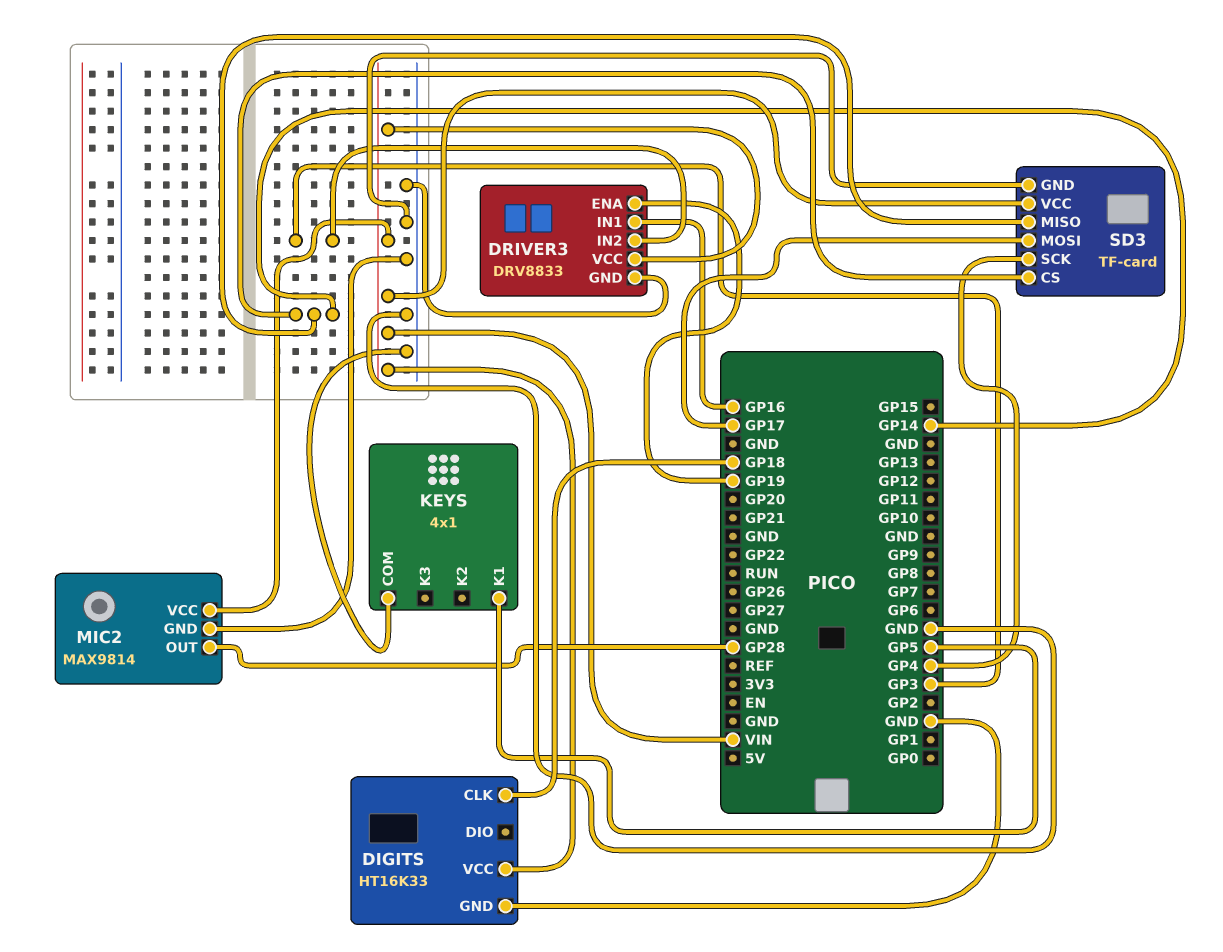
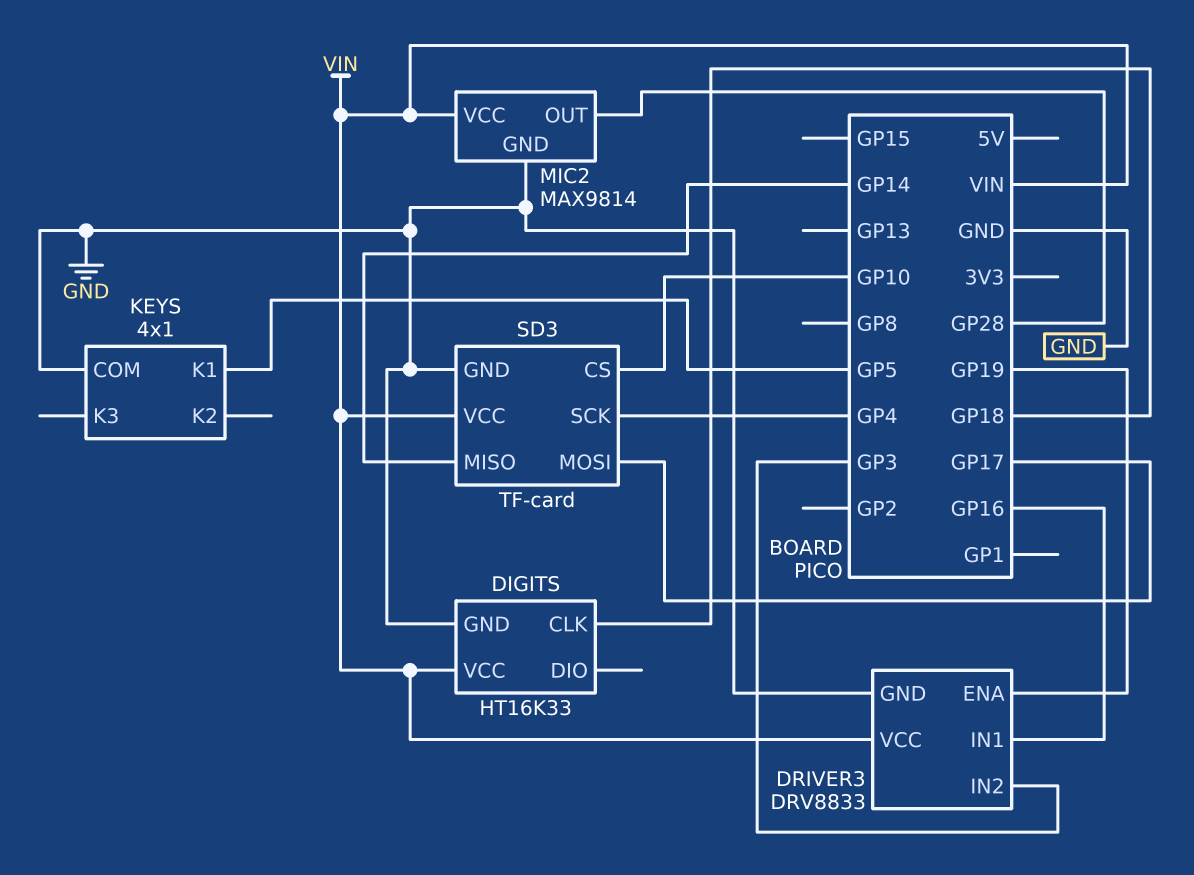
SD3 pin CS: GP14 -> GP10

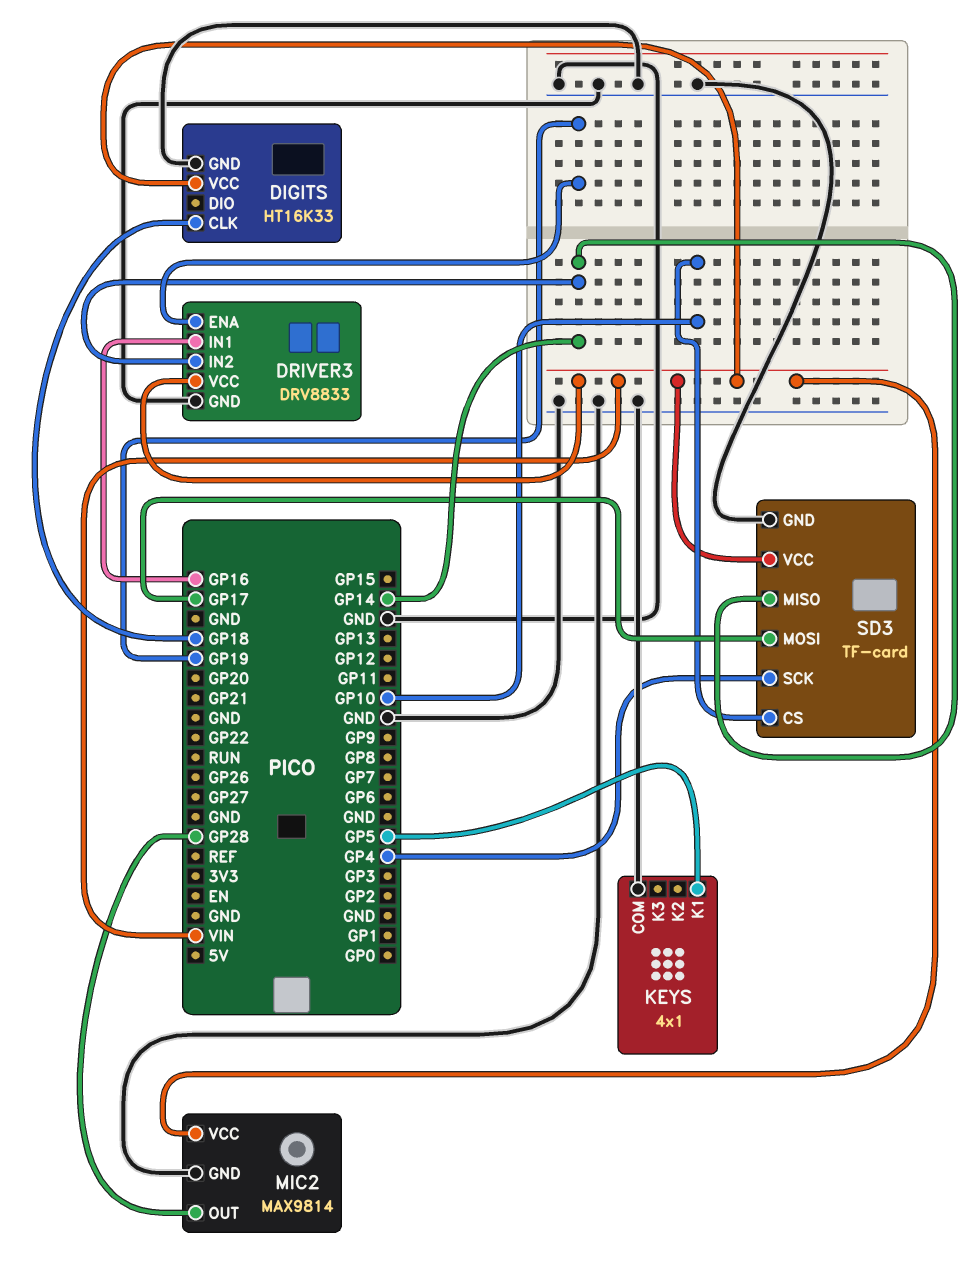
DRIVER3 pin IN2: GP3 -> GP14

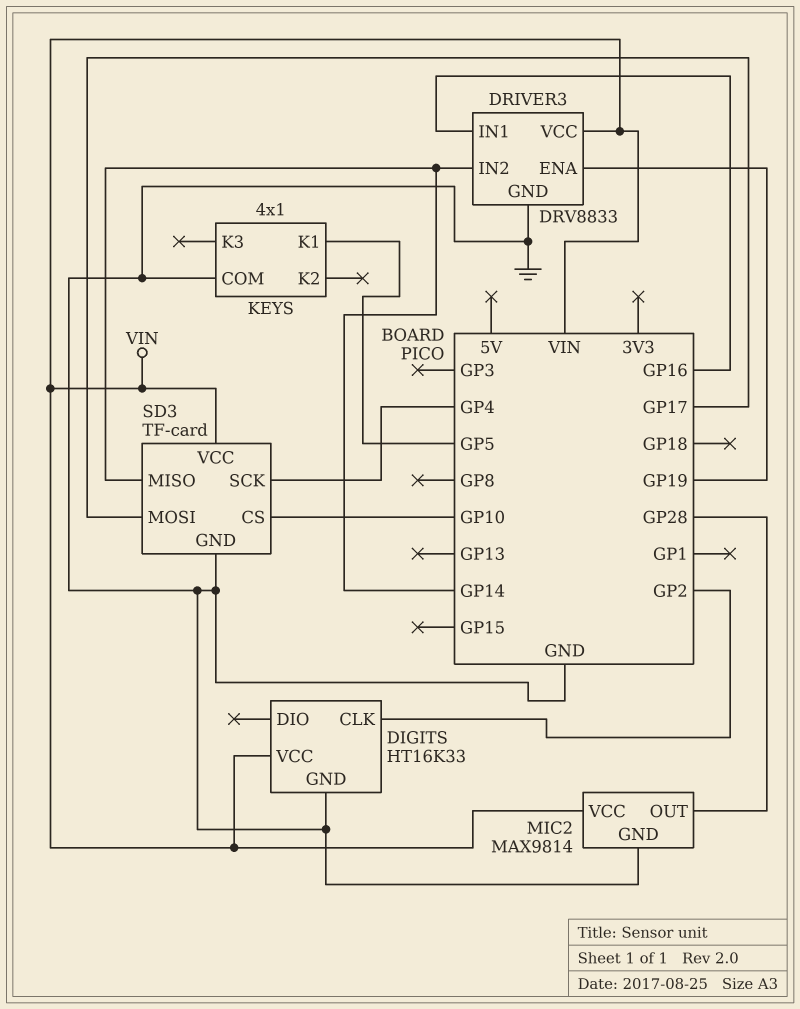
DIGITS pin CLK: GP18 -> GP2

